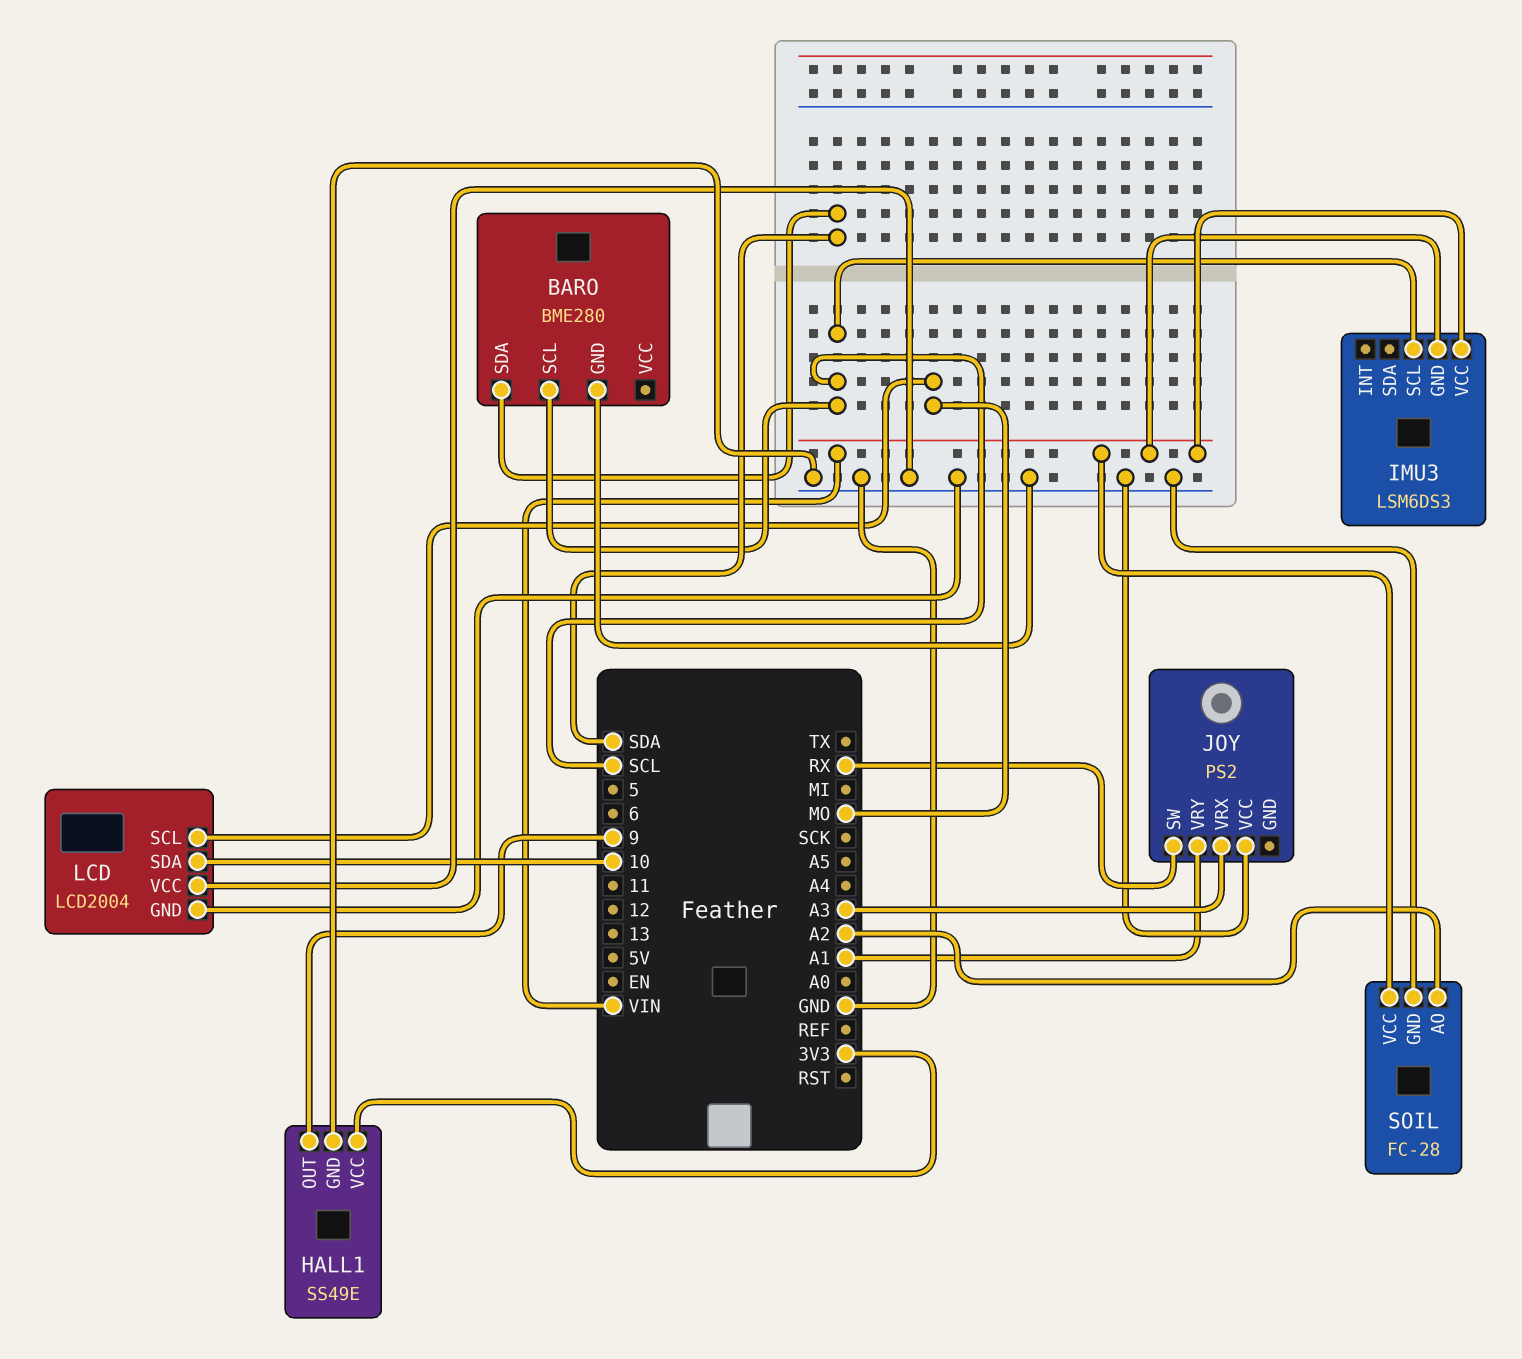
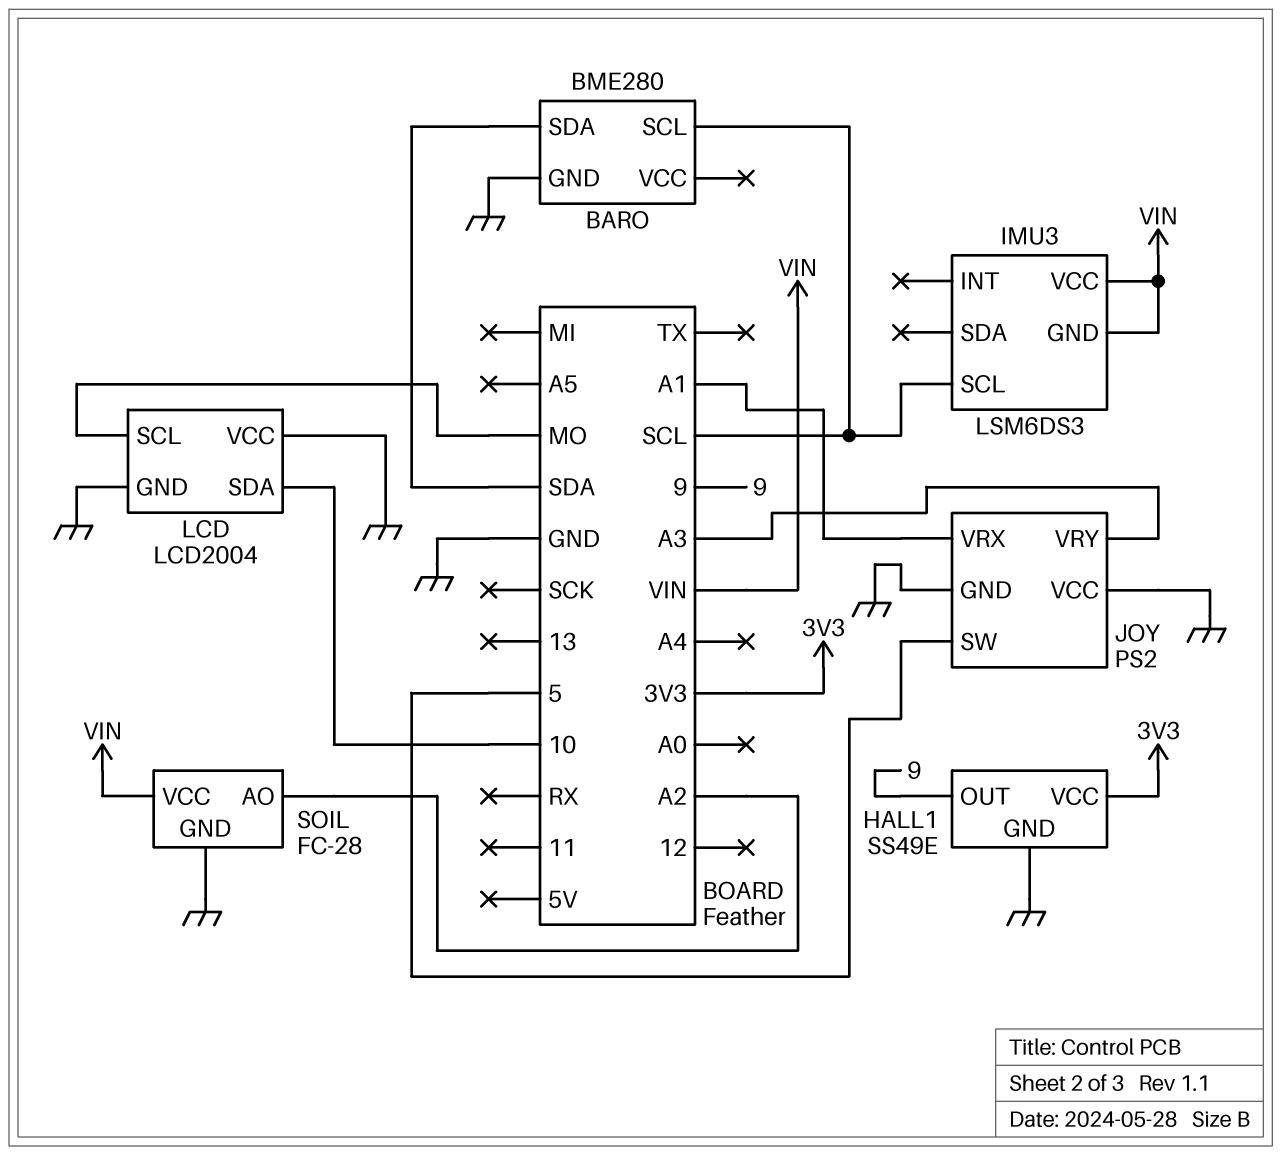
JOY pin GND: none -> GND
JOY pin SW: RX -> 5
JOY pin VRX: A3 -> A1
JOY pin VRY: A1 -> A3

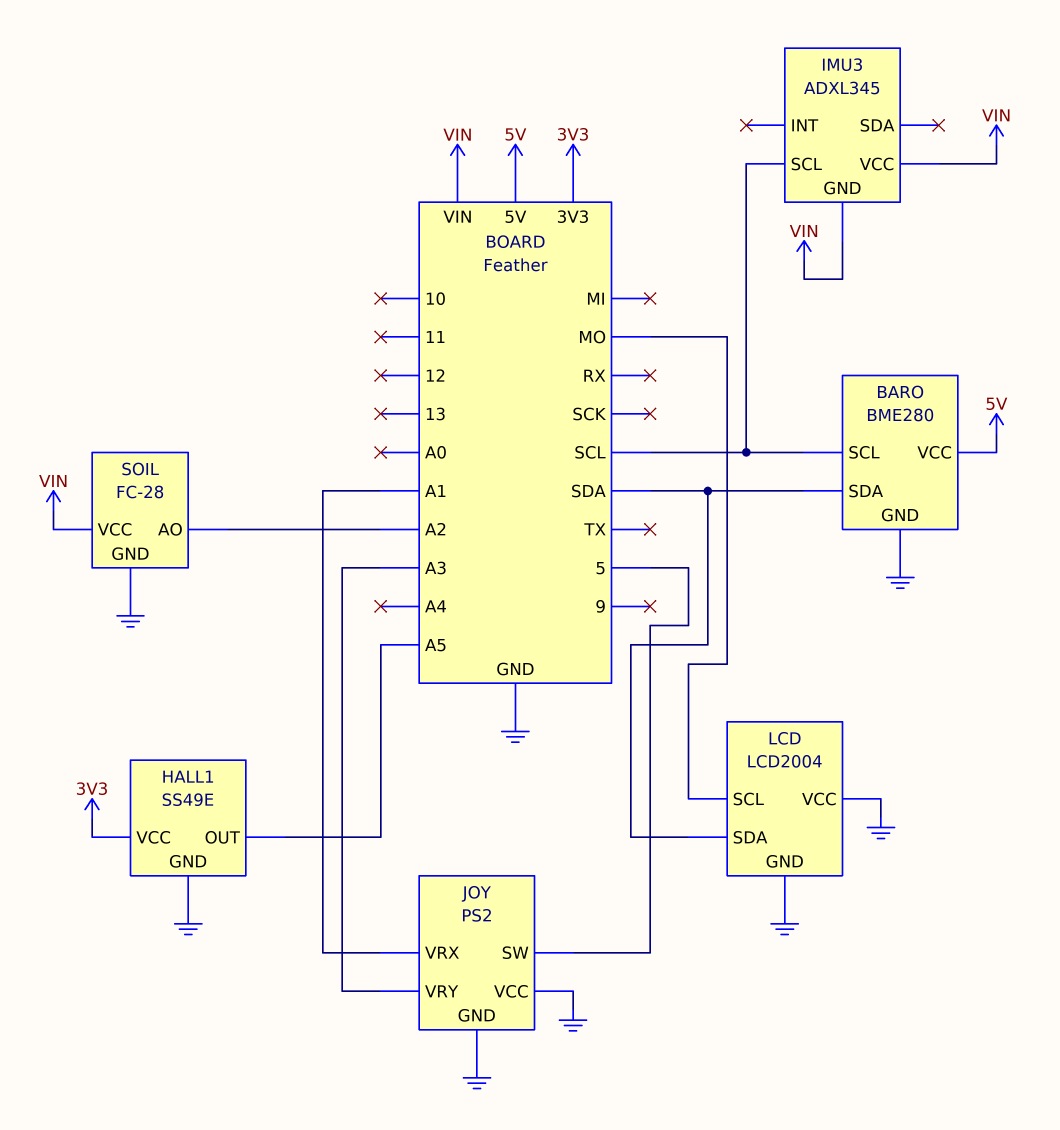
BARO pin VCC: none -> 5V
HALL1 pin OUT: 9 -> A5
IMU3: LSM6DS3 -> ADXL345
LCD pin SDA: 10 -> SDA

